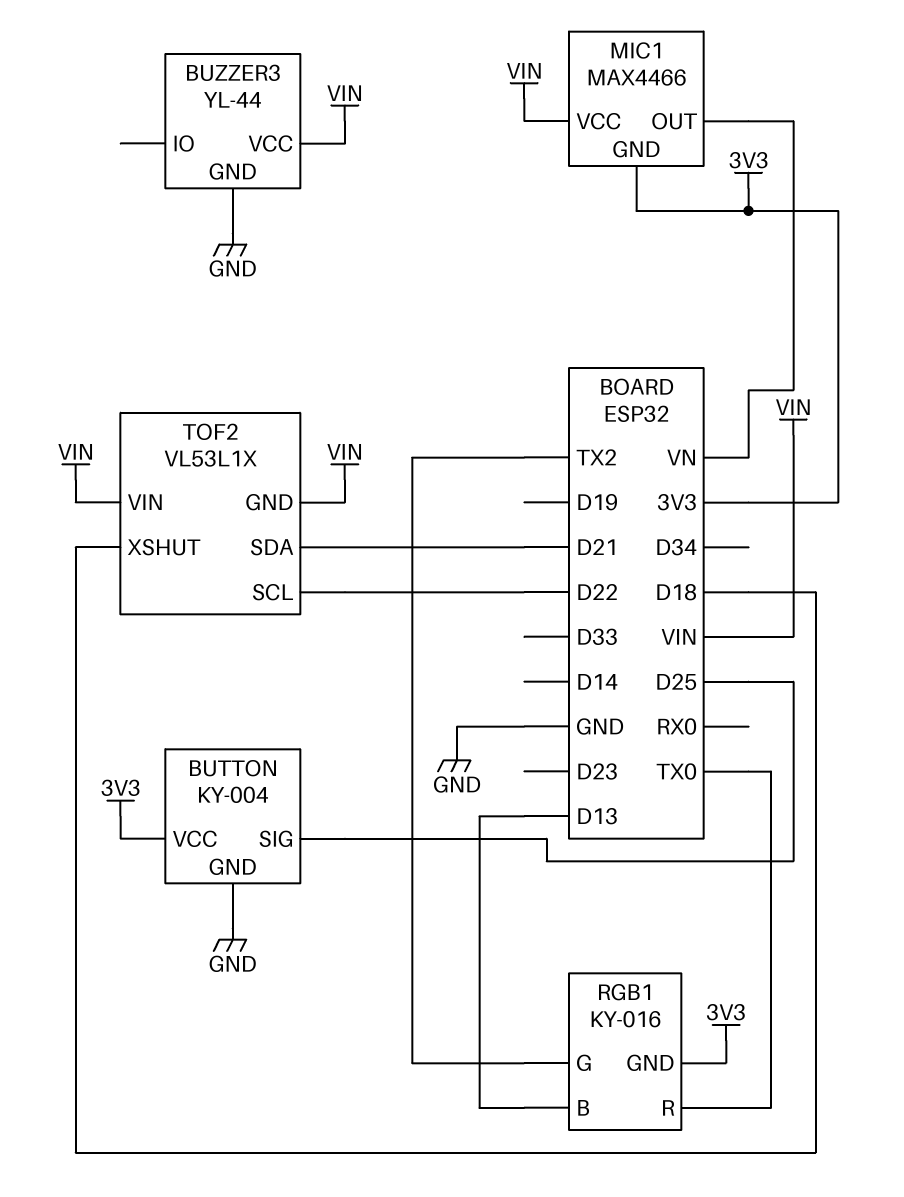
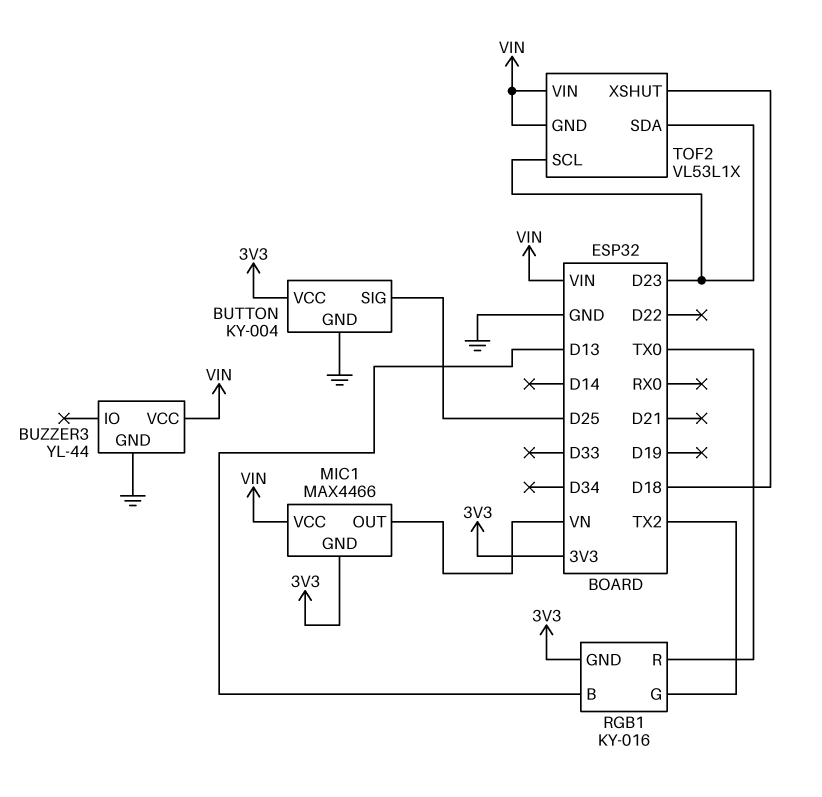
TOF2 pin SCL: D22 -> D23
TOF2 pin SDA: D21 -> D23

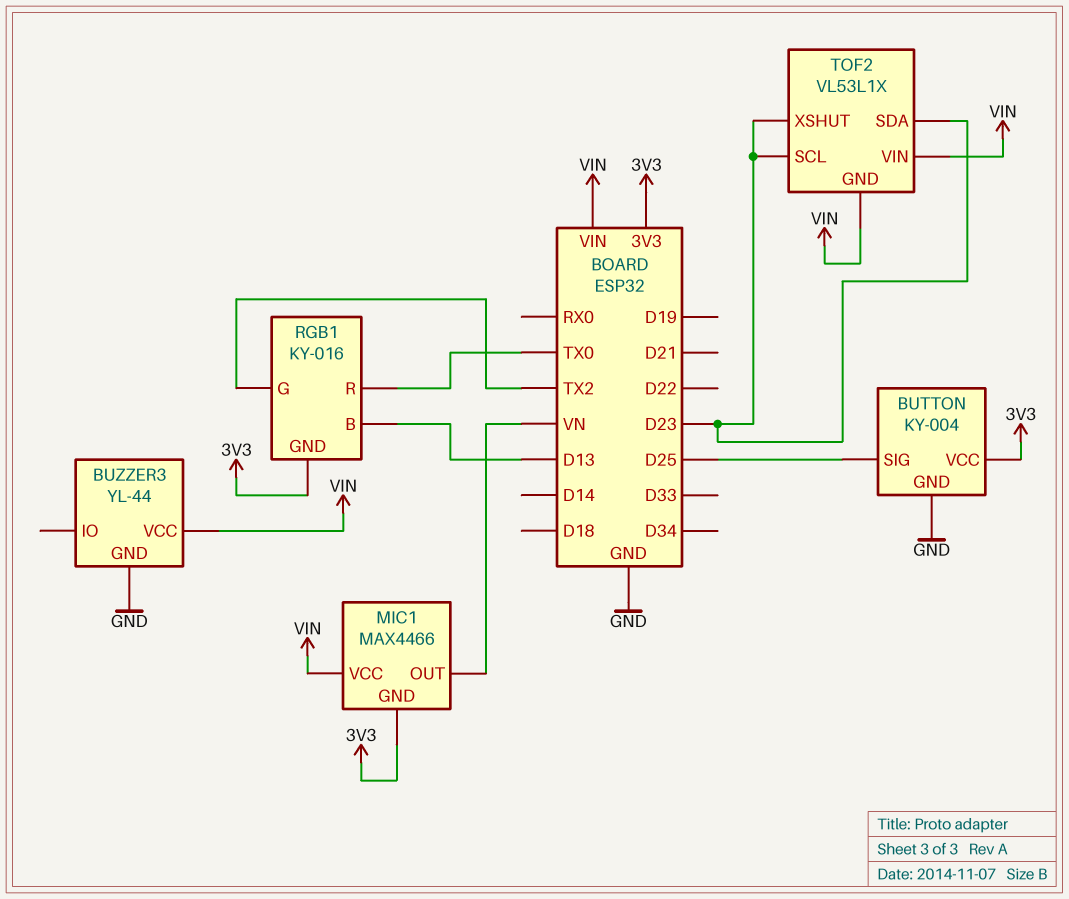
TOF2 pin XSHUT: D18 -> D23

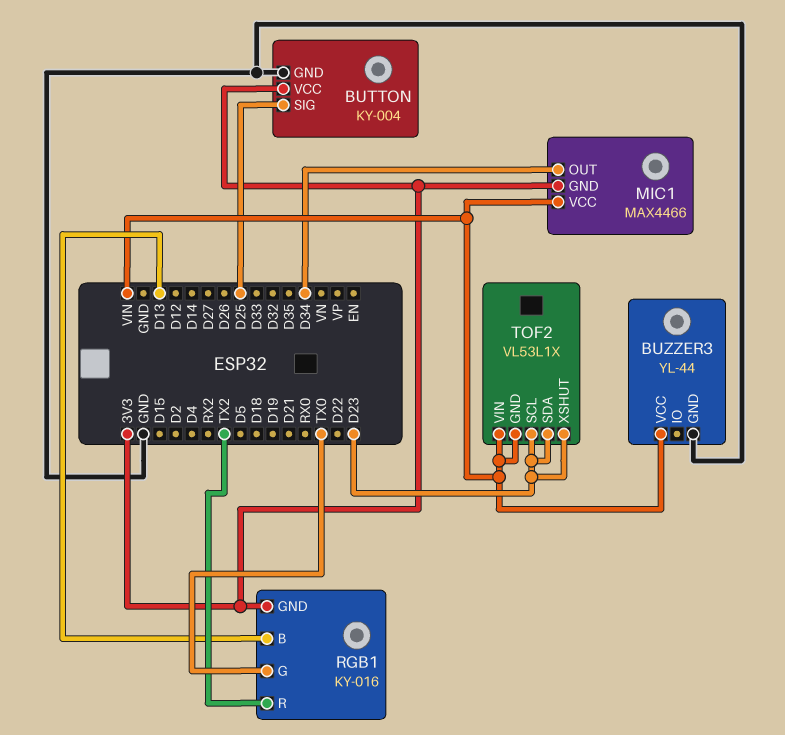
MIC1 pin OUT: VN -> D34
RGB1 pin G: TX2 -> TX0
RGB1 pin R: TX0 -> TX2

